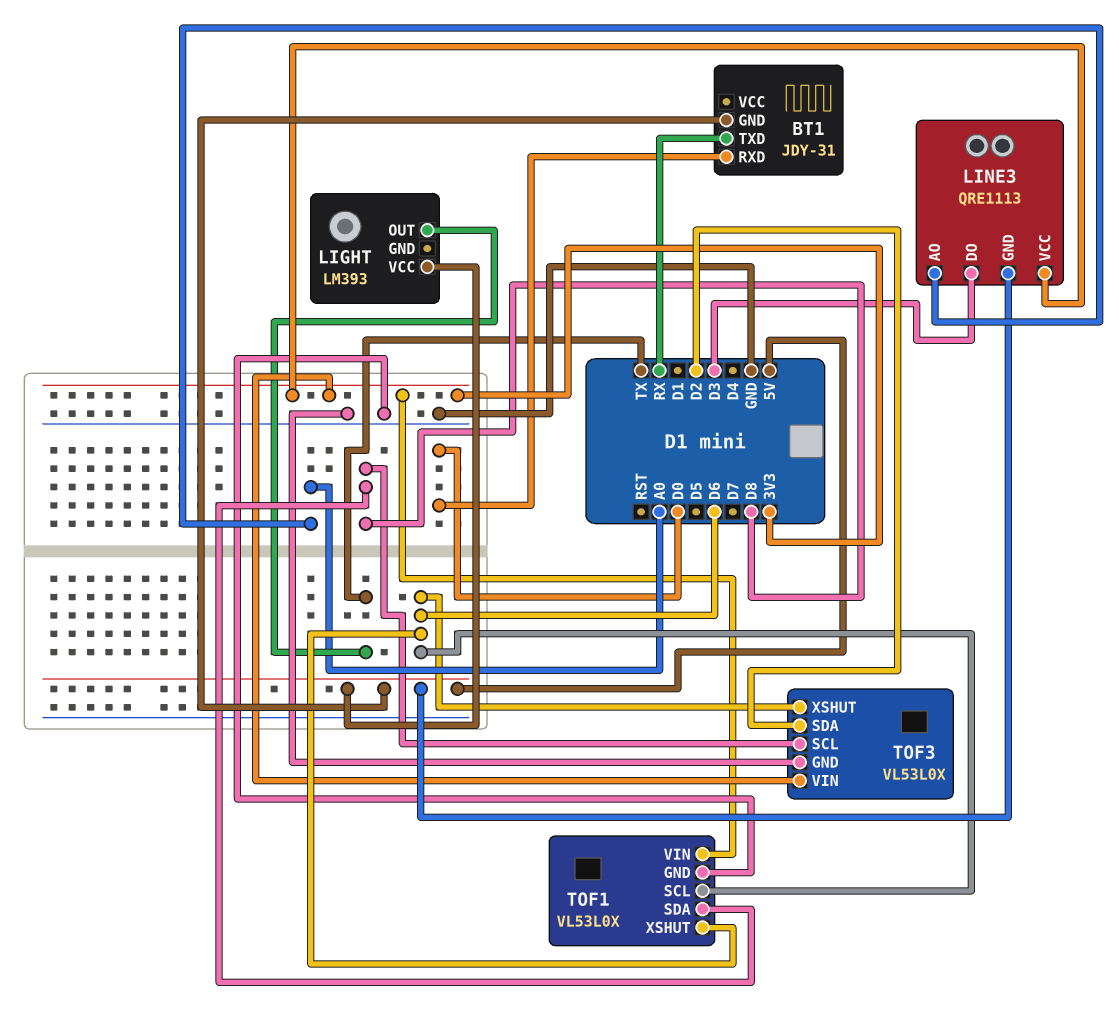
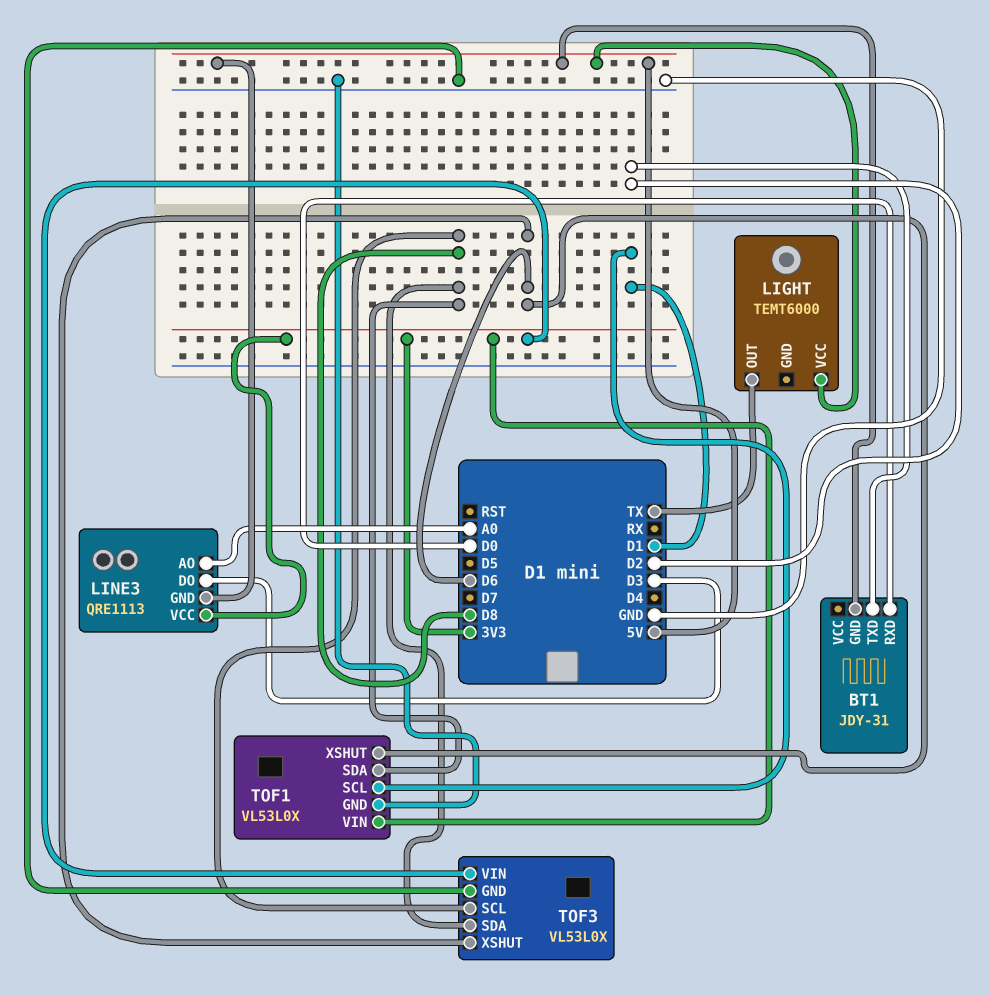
BT1 pin TXD: RX -> D2
LIGHT: LM393 -> TEMT6000
TOF1 pin SCL: D6 -> D1
TOF3 pin SDA: D2 -> D8

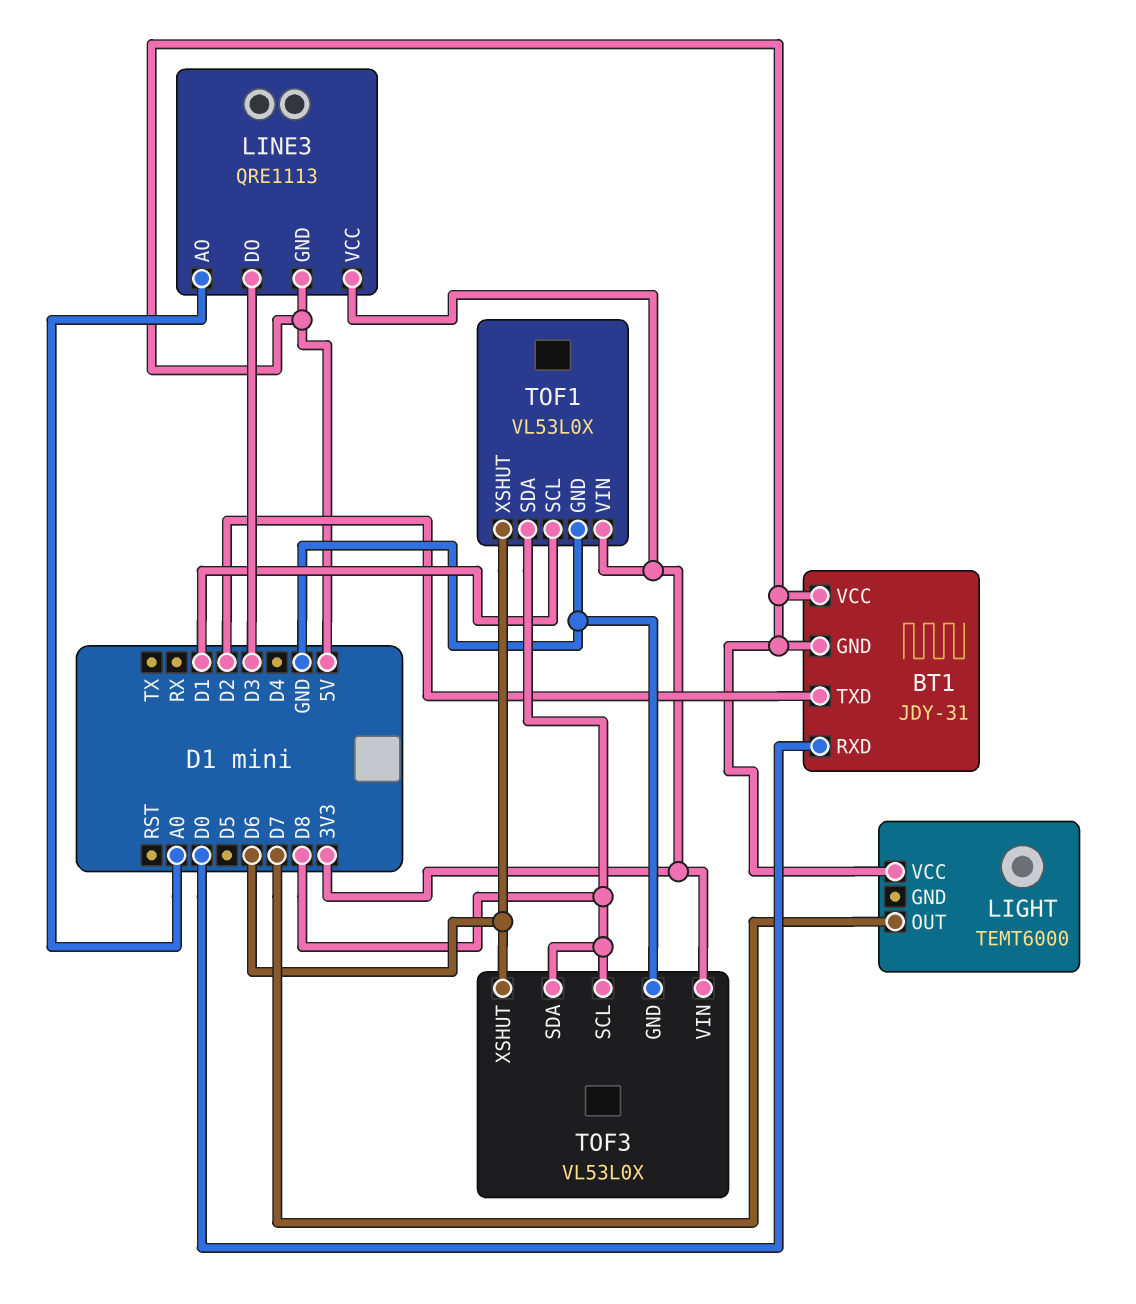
BT1 pin VCC: none -> 5V
LIGHT pin OUT: TX -> D7

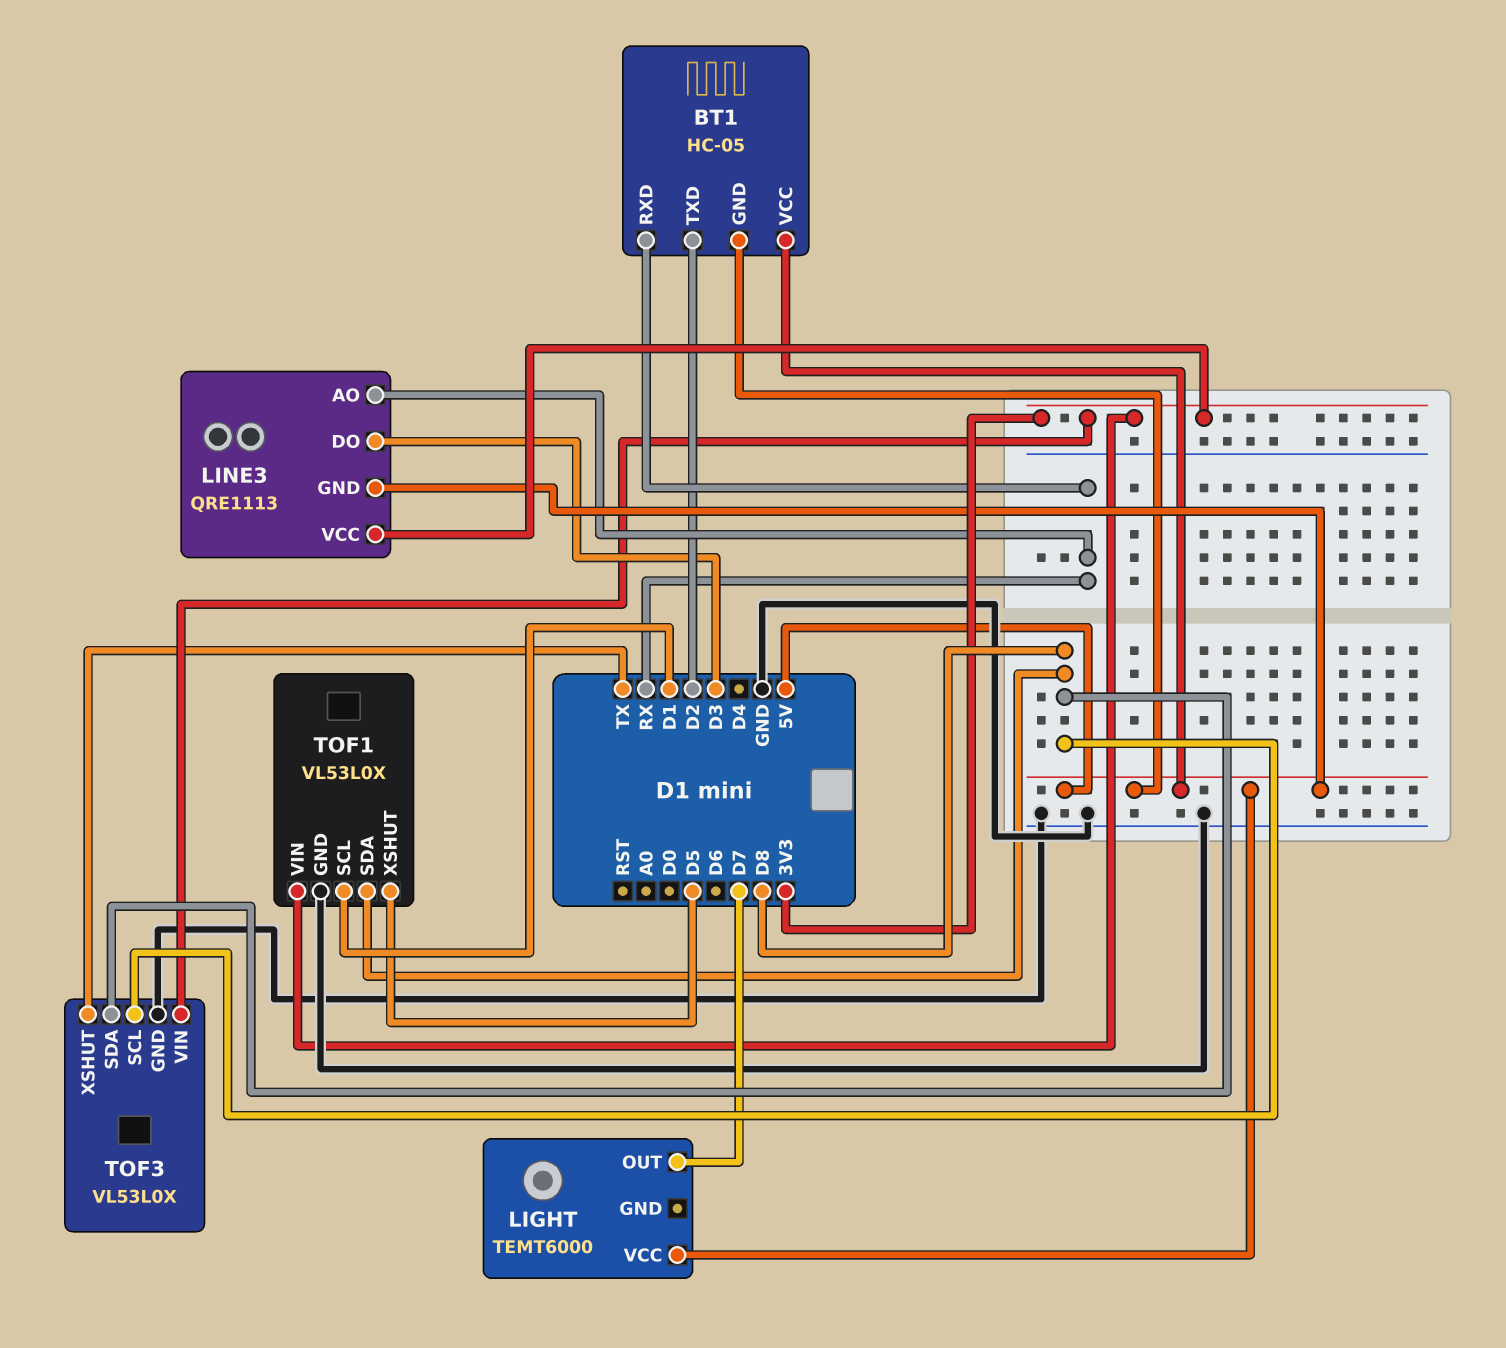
BT1: JDY-31 -> HC-05
BT1 pin RXD: D0 -> RX
LINE3 pin AO: A0 -> RX
TOF1 pin XSHUT: D6 -> D5
TOF3 pin XSHUT: D6 -> TX

